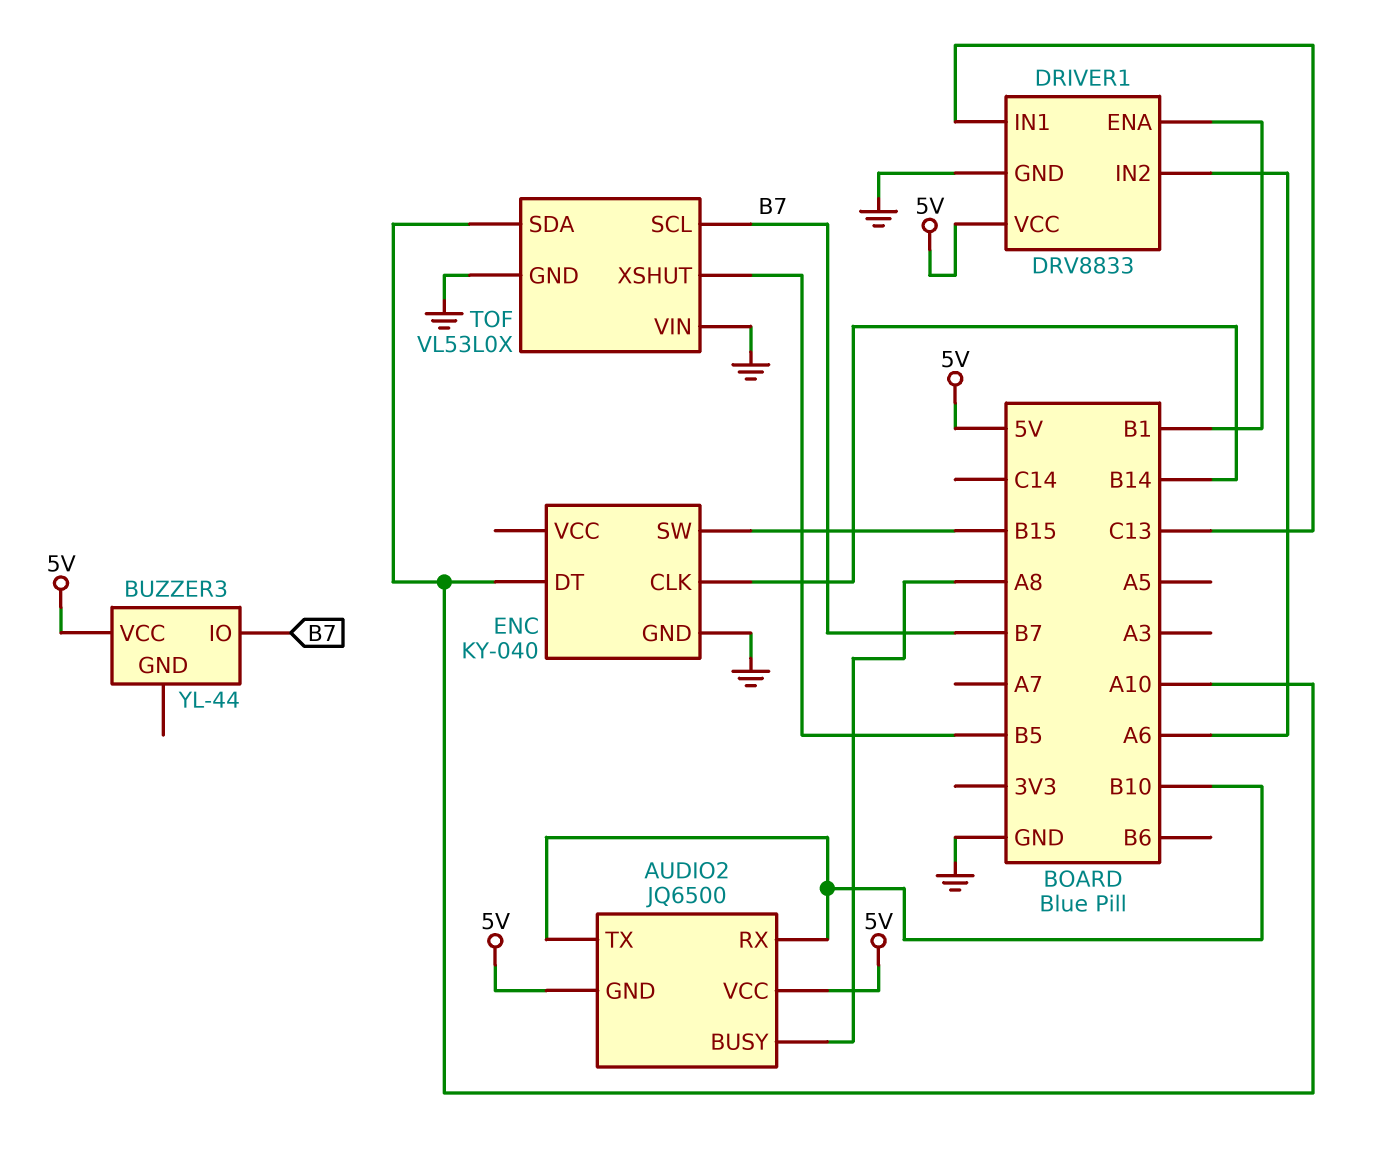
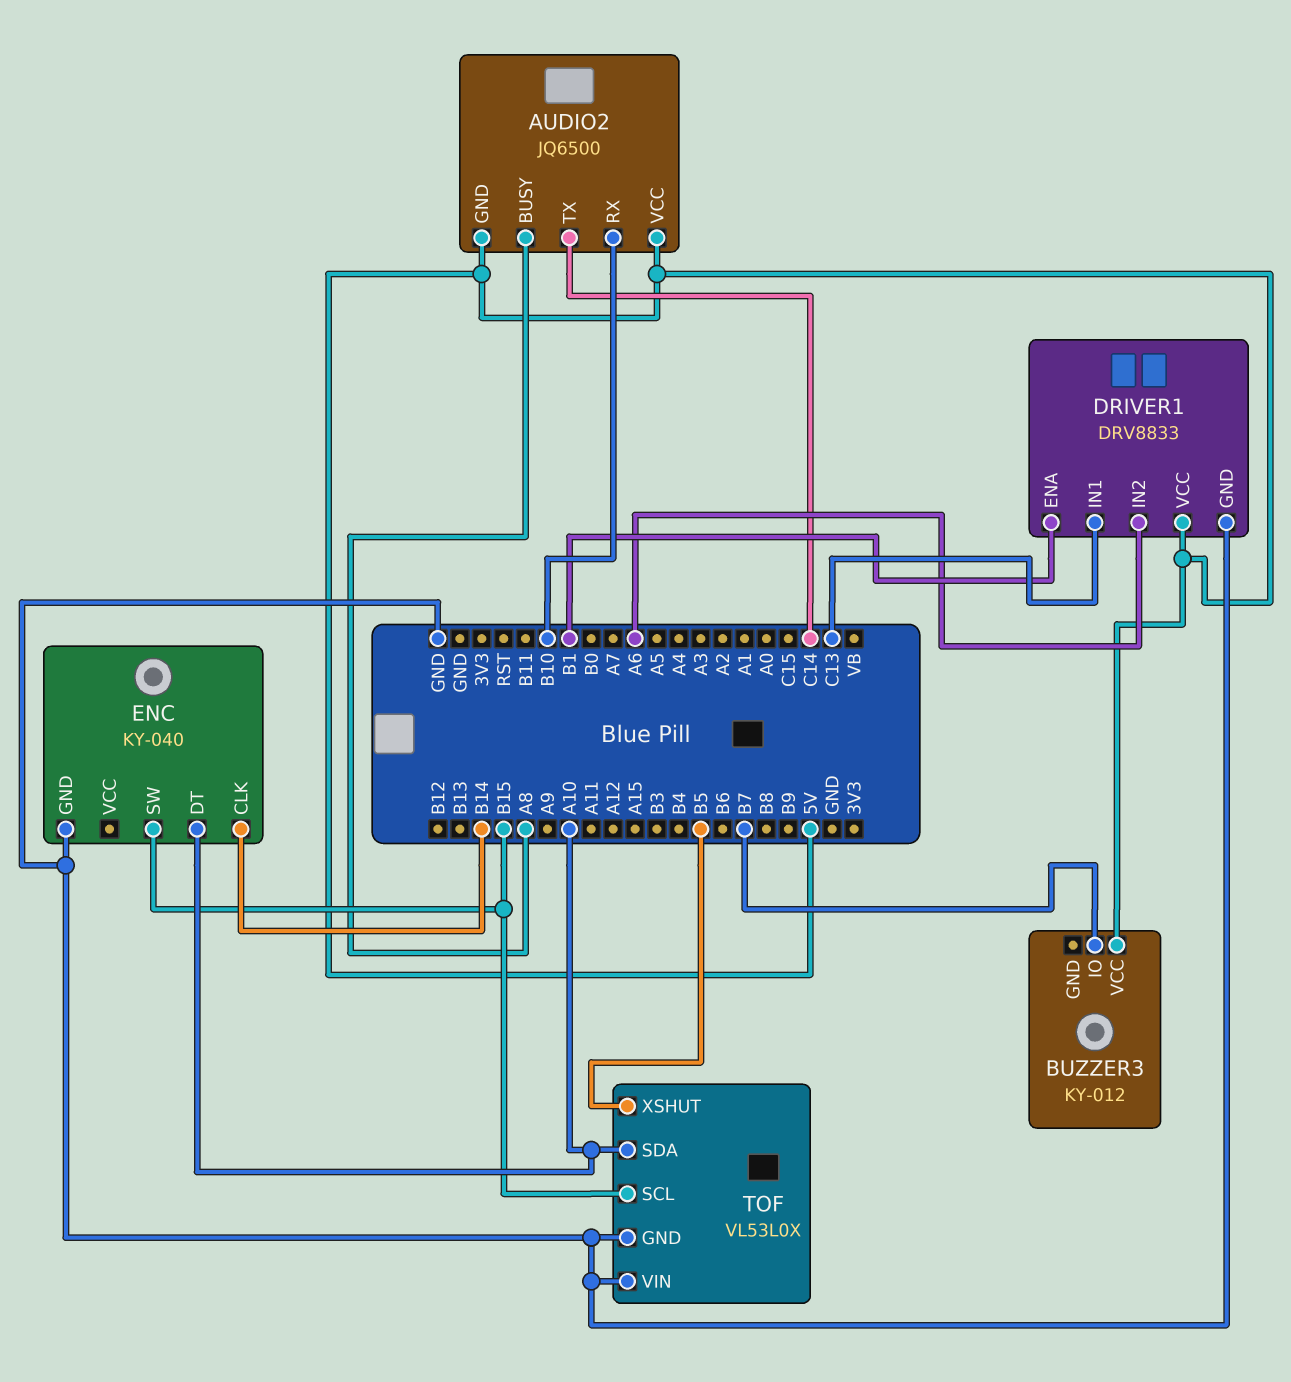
AUDIO2 pin TX: B10 -> C14
BUZZER3: YL-44 -> KY-012
TOF pin SCL: B7 -> B15

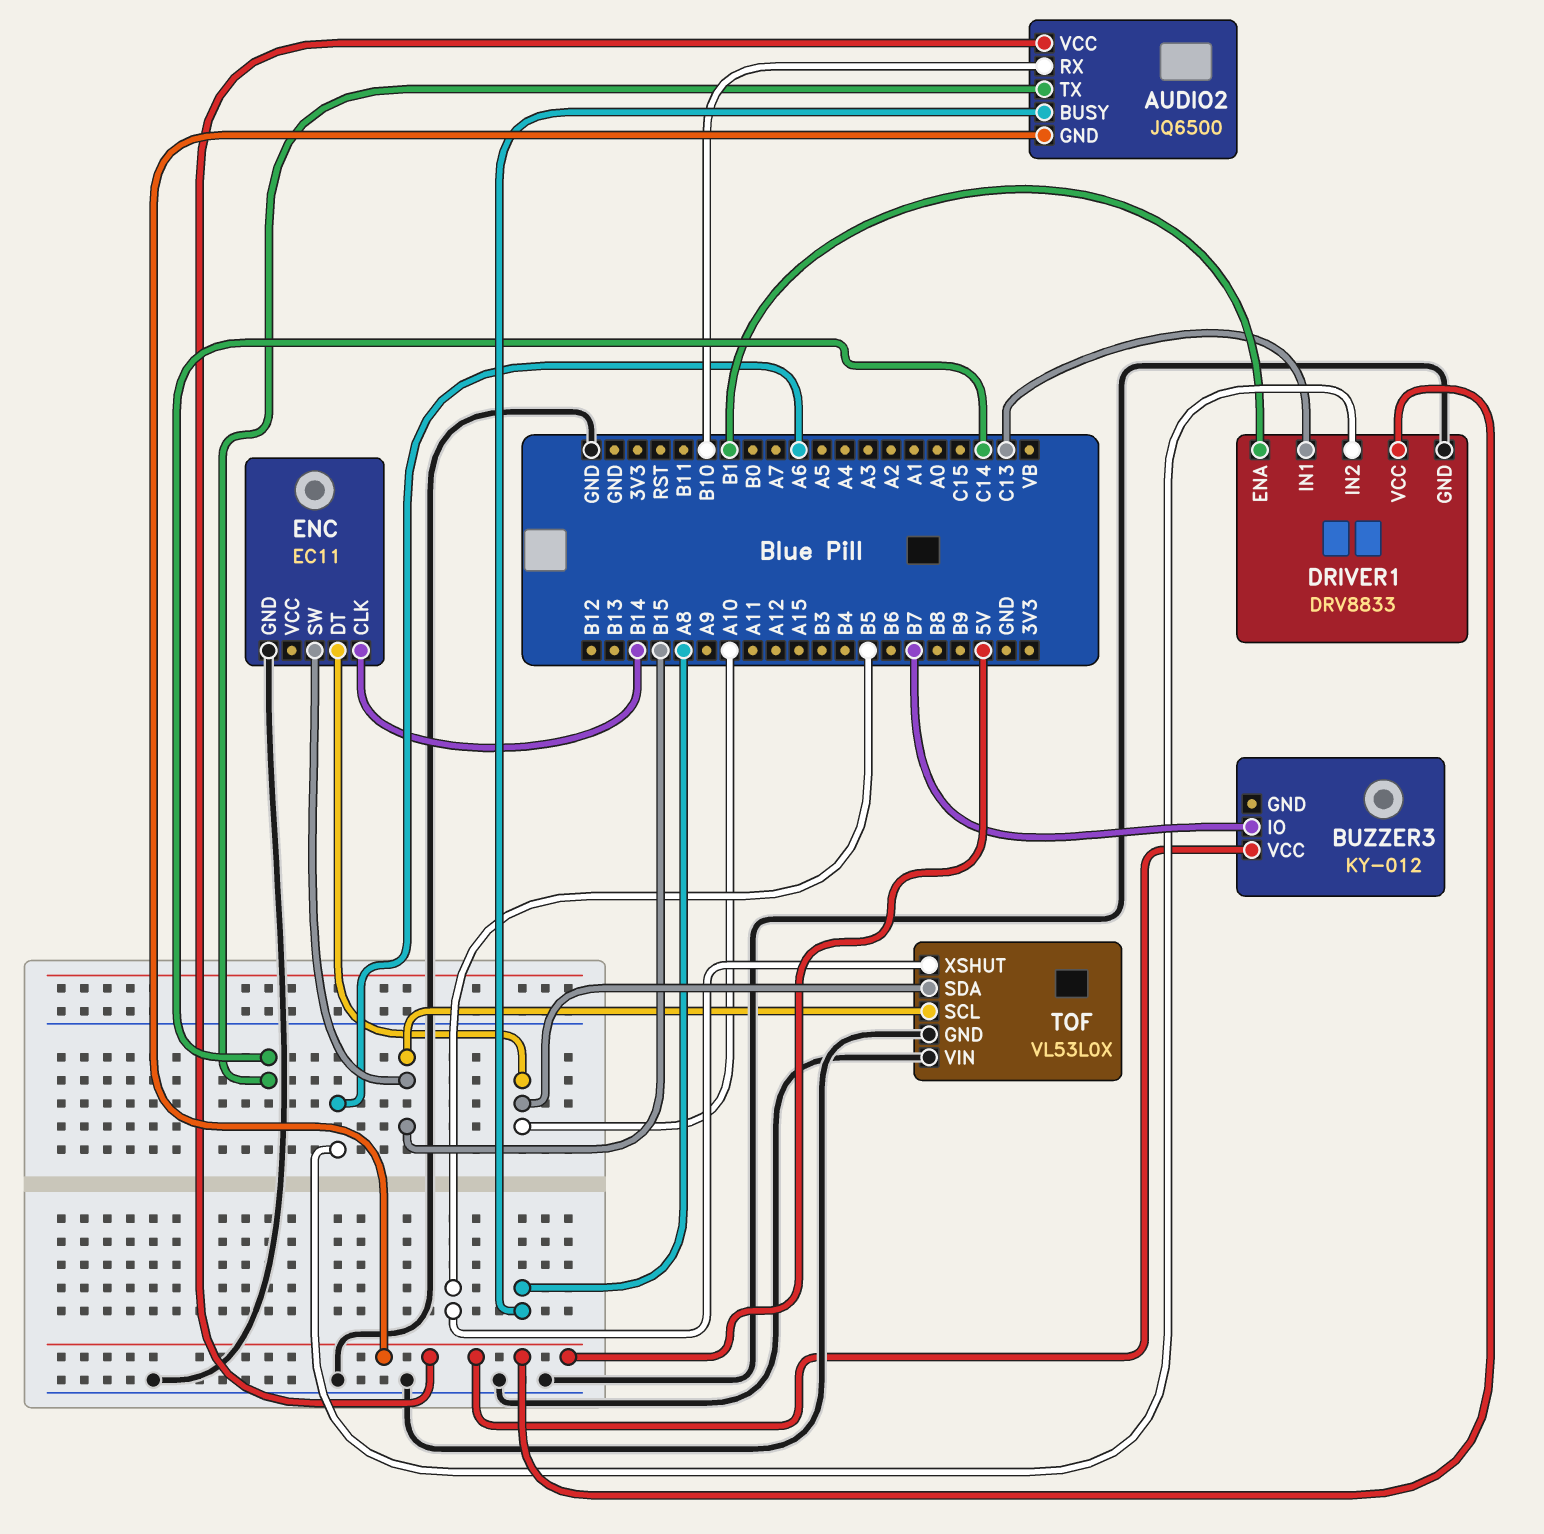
ENC: KY-040 -> EC11

